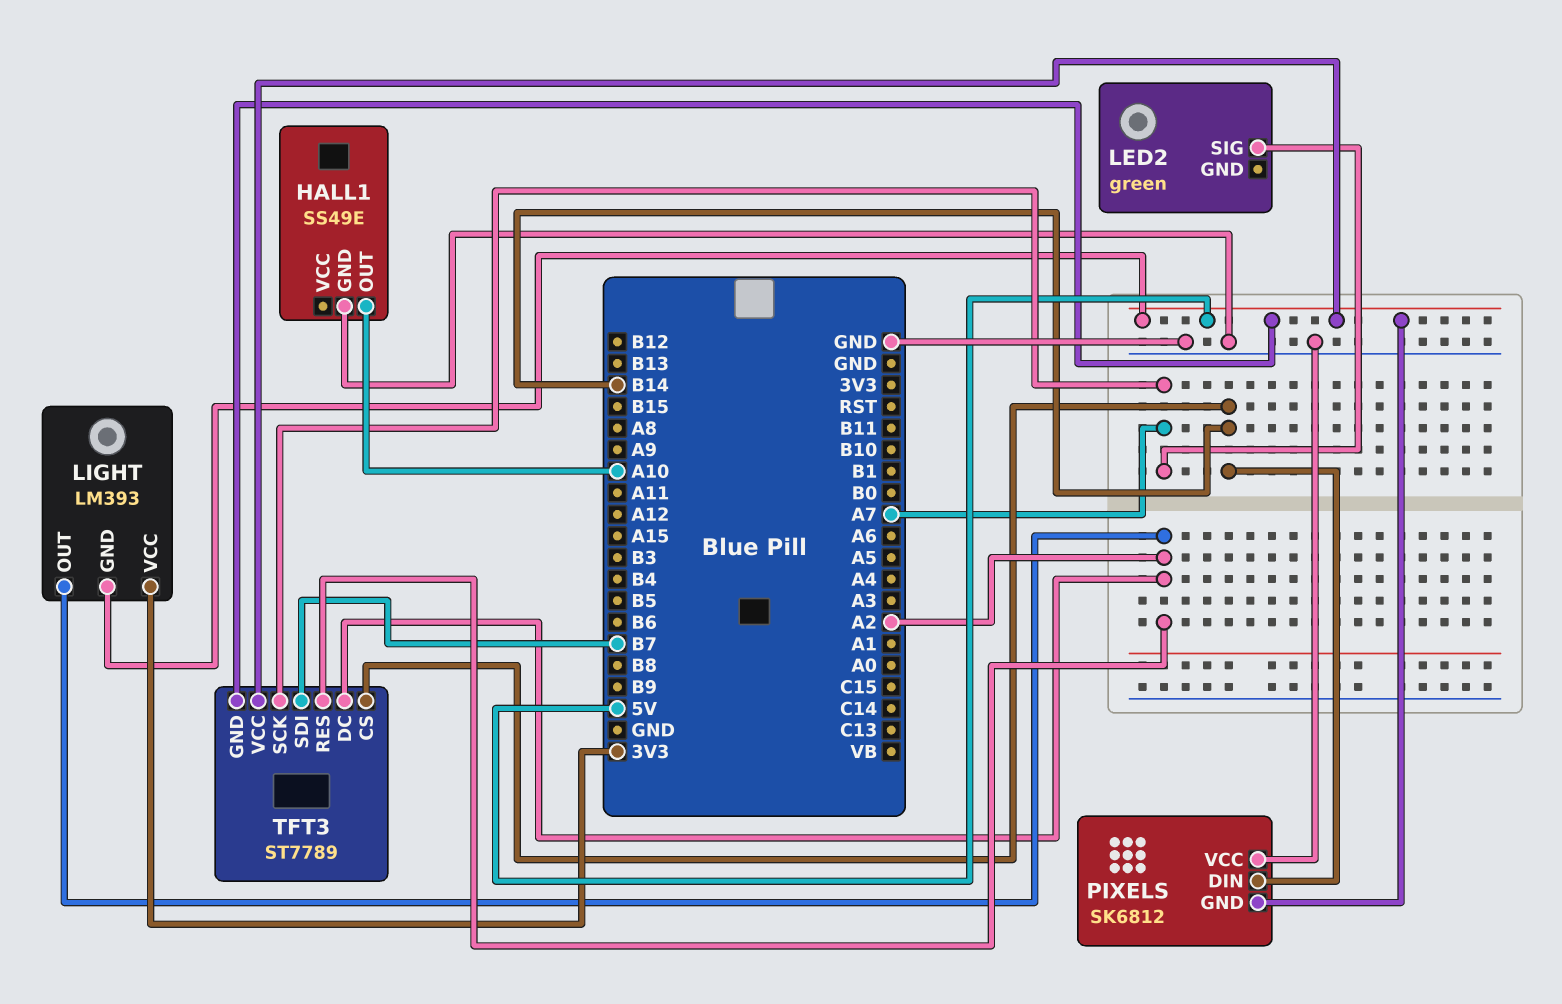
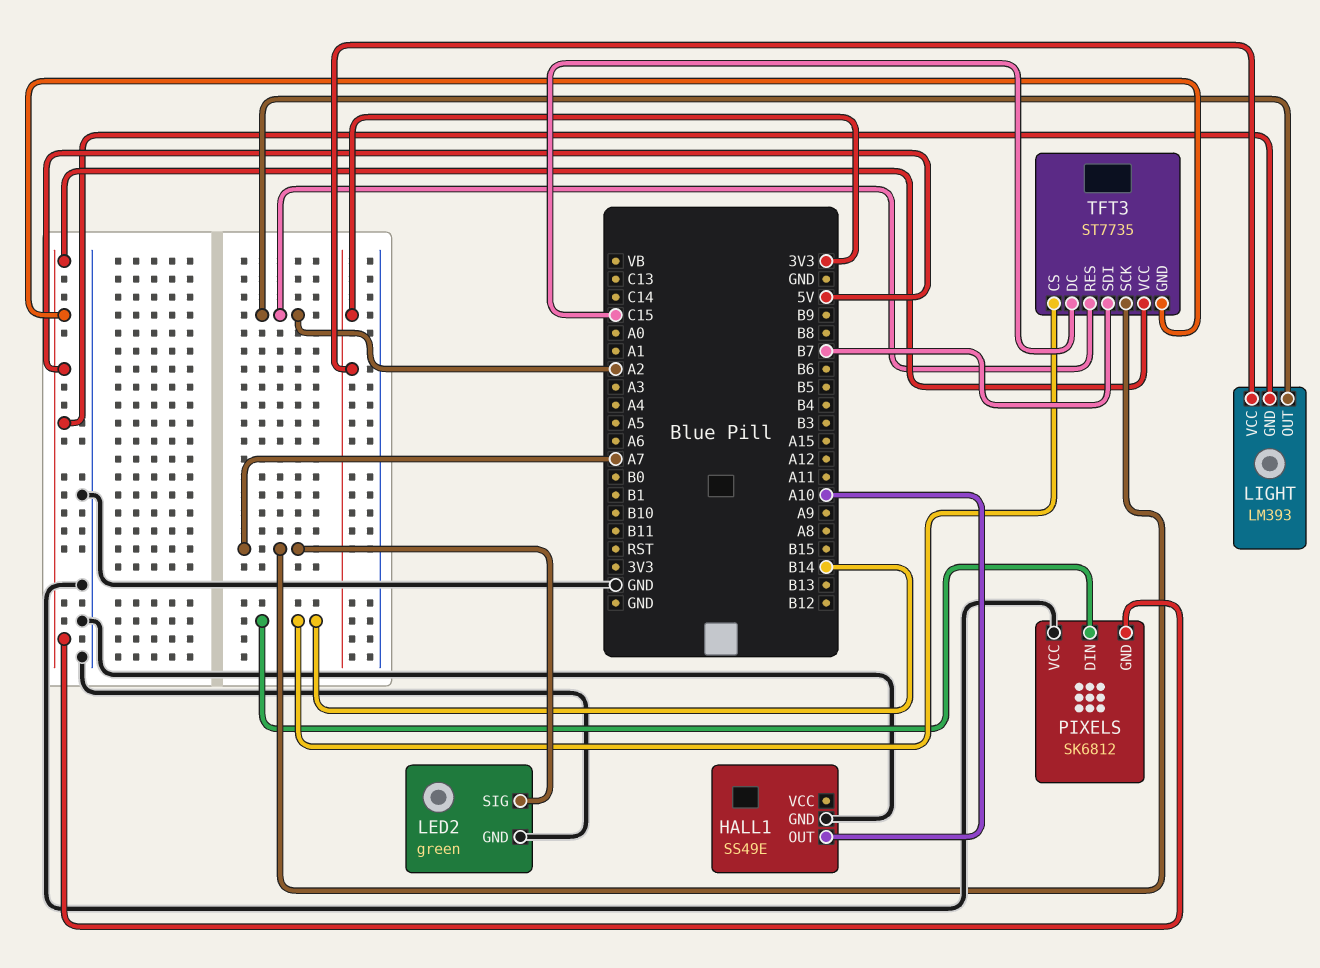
LED2 pin GND: none -> GND
TFT3: ST7789 -> ST7735
TFT3 pin DC: A2 -> C15

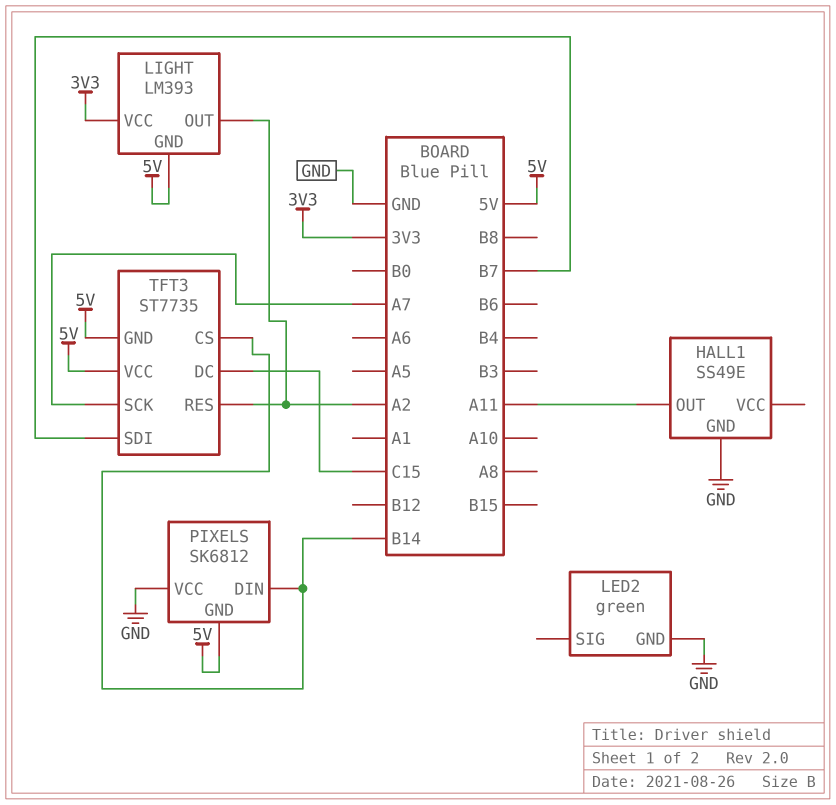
HALL1 pin OUT: A10 -> A11
LED2 pin SIG: A7 -> none

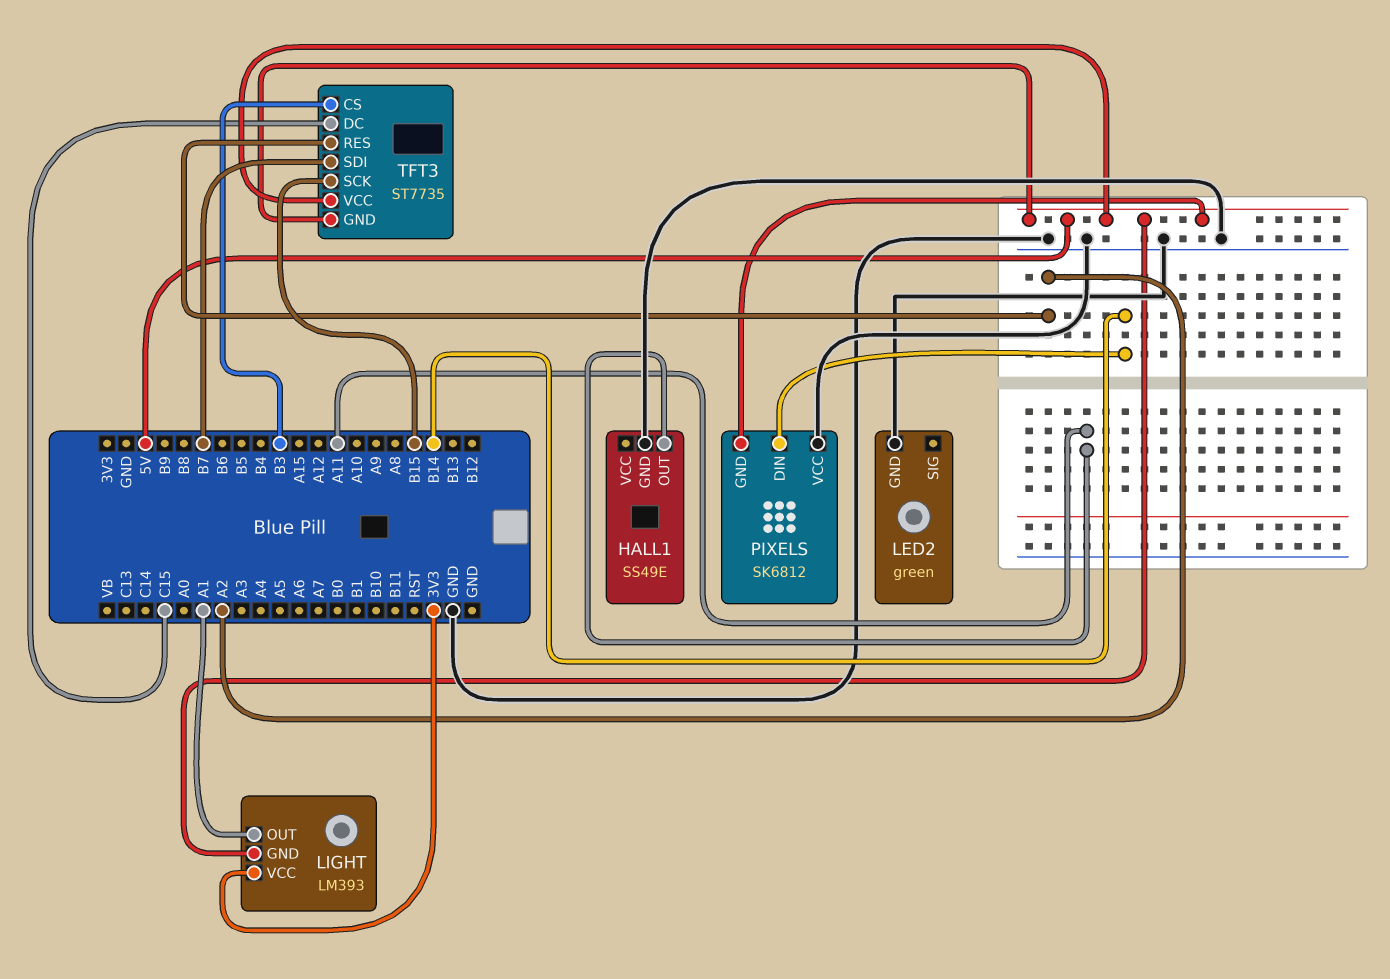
LIGHT pin OUT: A2 -> A1
TFT3 pin CS: B14 -> B3
TFT3 pin SCK: A7 -> B15

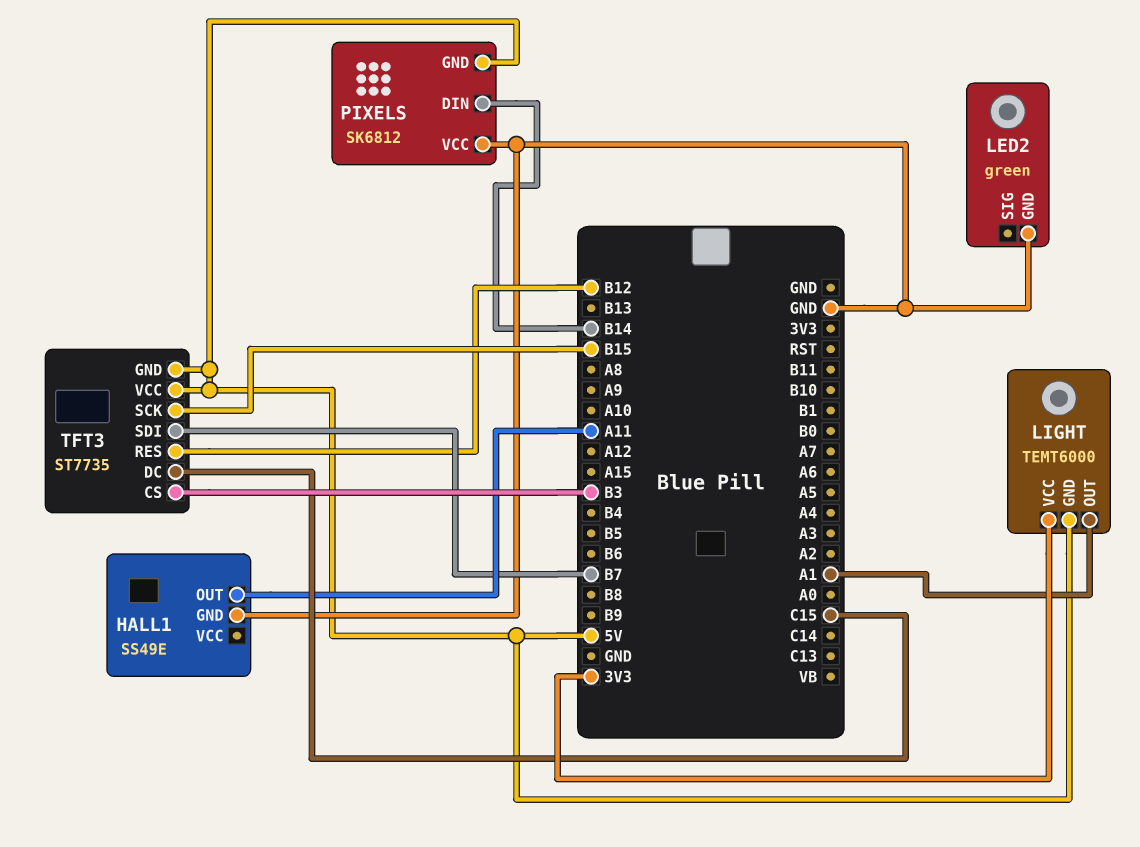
LIGHT: LM393 -> TEMT6000
TFT3 pin RES: A2 -> B12

